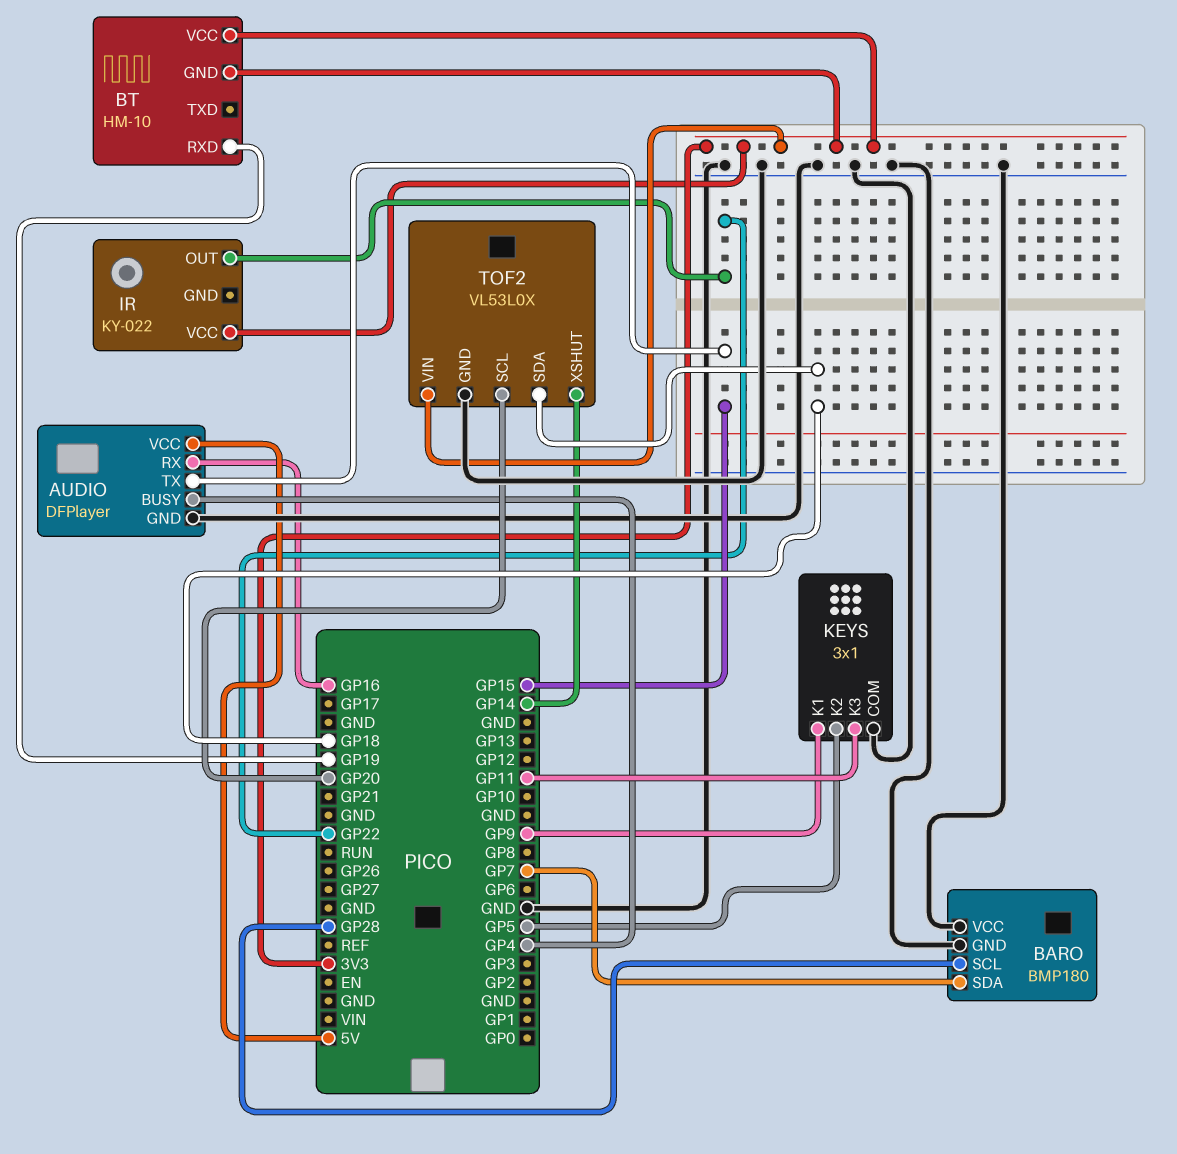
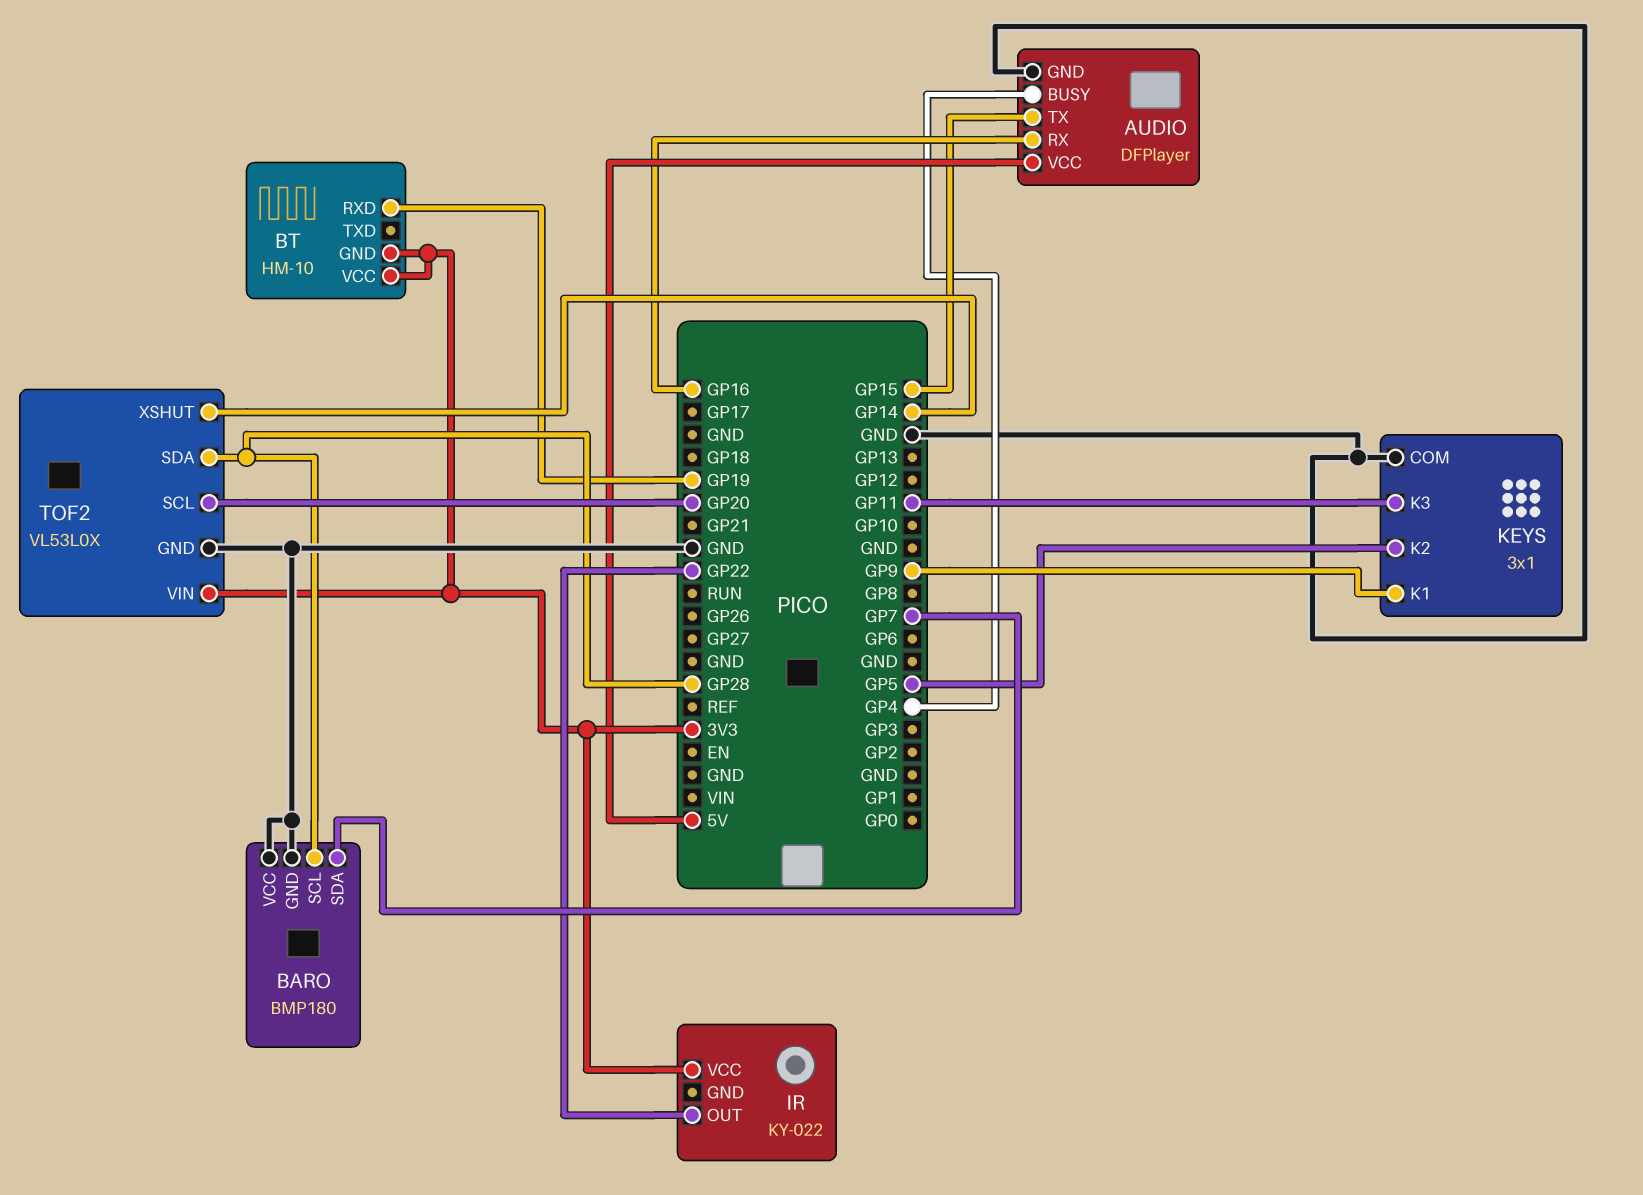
TOF2 pin SDA: GP18 -> GP28

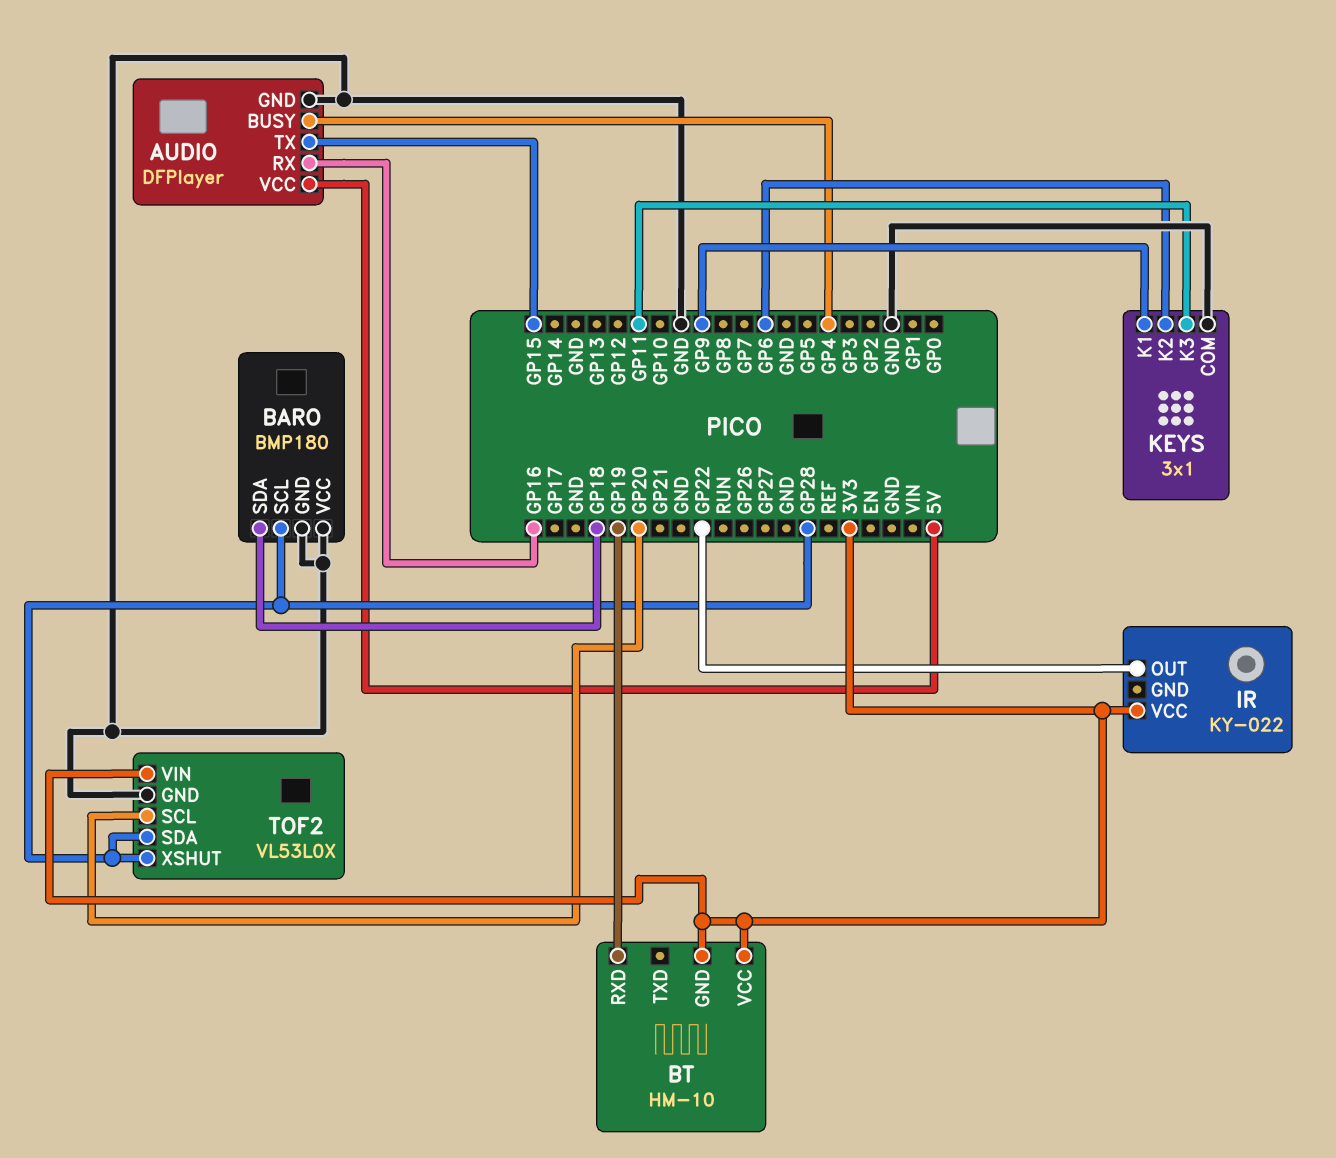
BARO pin SDA: GP7 -> GP18
KEYS pin K2: GP5 -> GP6
TOF2 pin XSHUT: GP14 -> GP28

